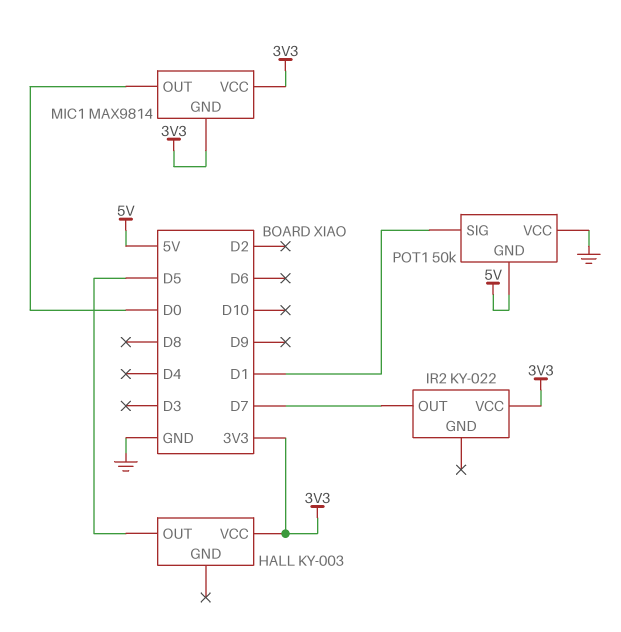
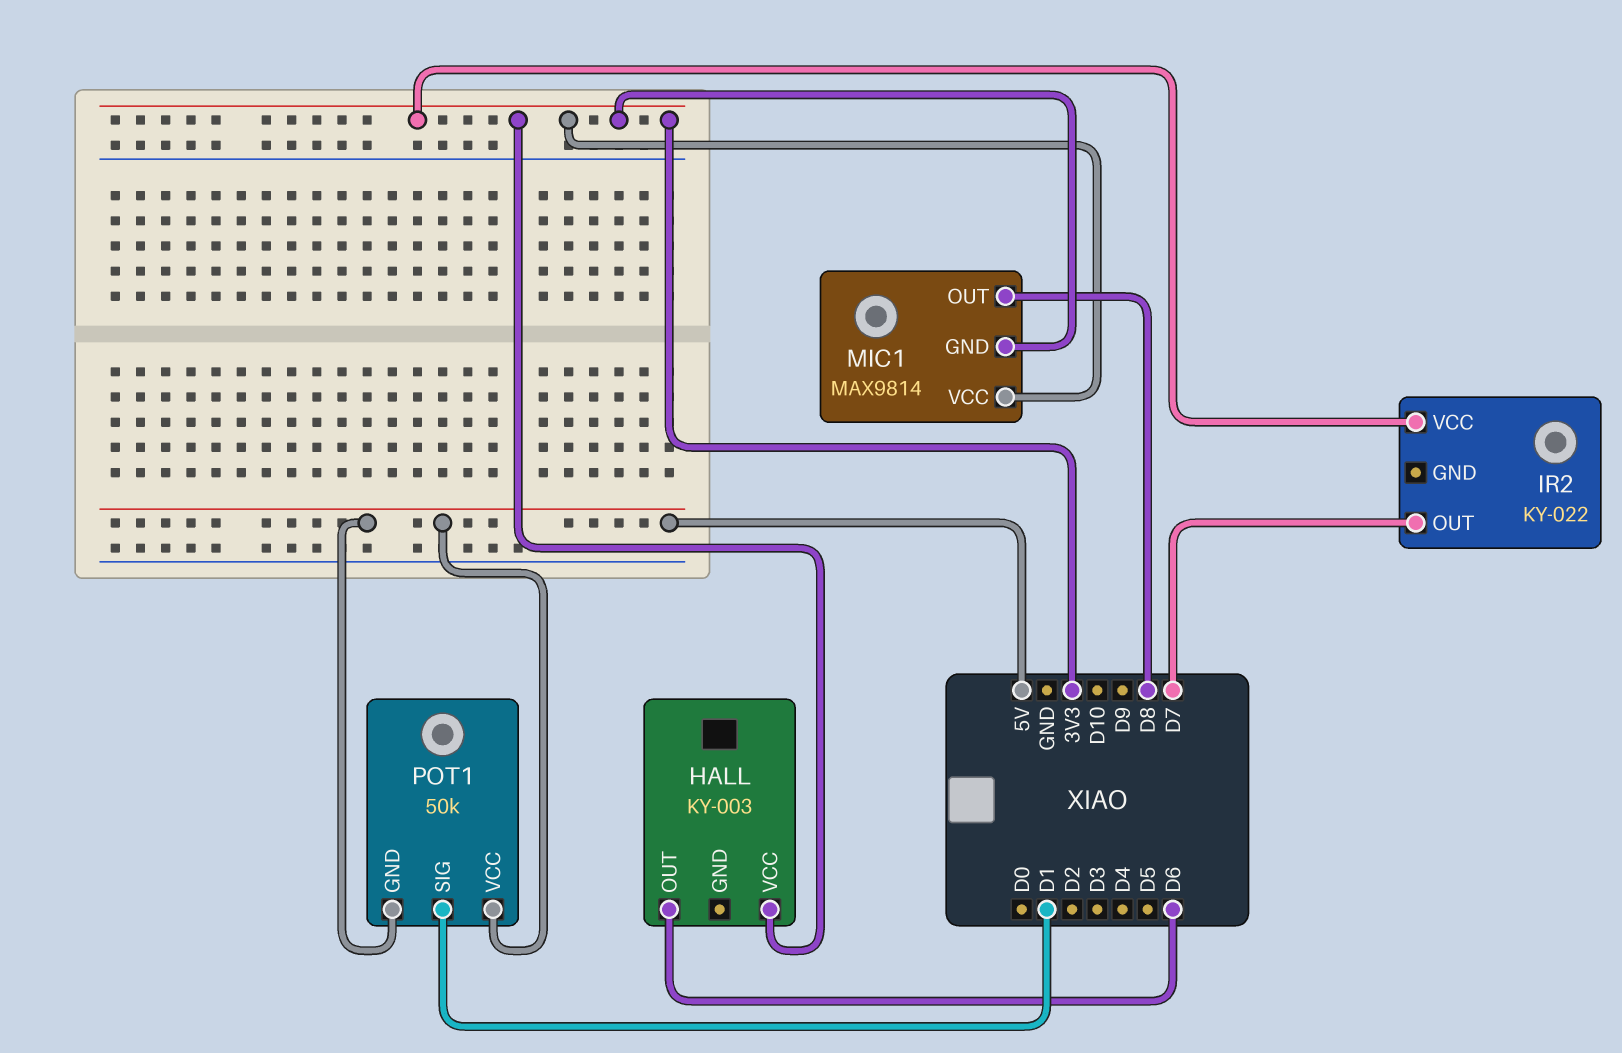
HALL pin OUT: D5 -> D6
MIC1 pin OUT: D0 -> D8
POT1 pin VCC: GND -> 5V

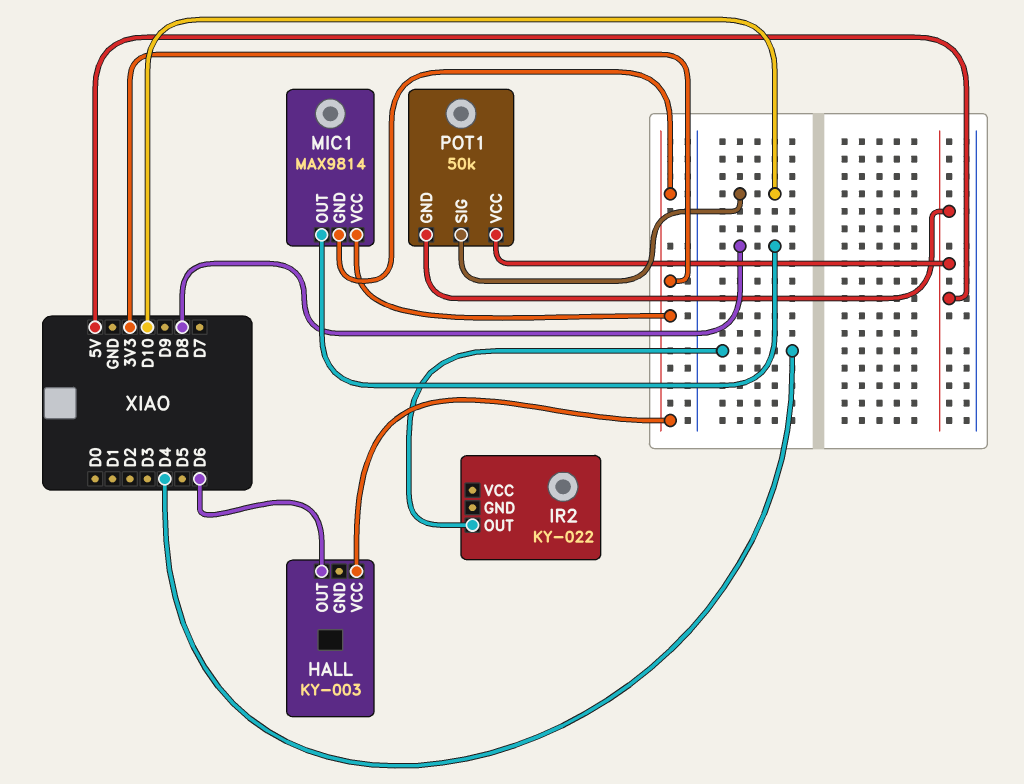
IR2 pin OUT: D7 -> D4
IR2 pin VCC: 3V3 -> none
POT1 pin SIG: D1 -> D10

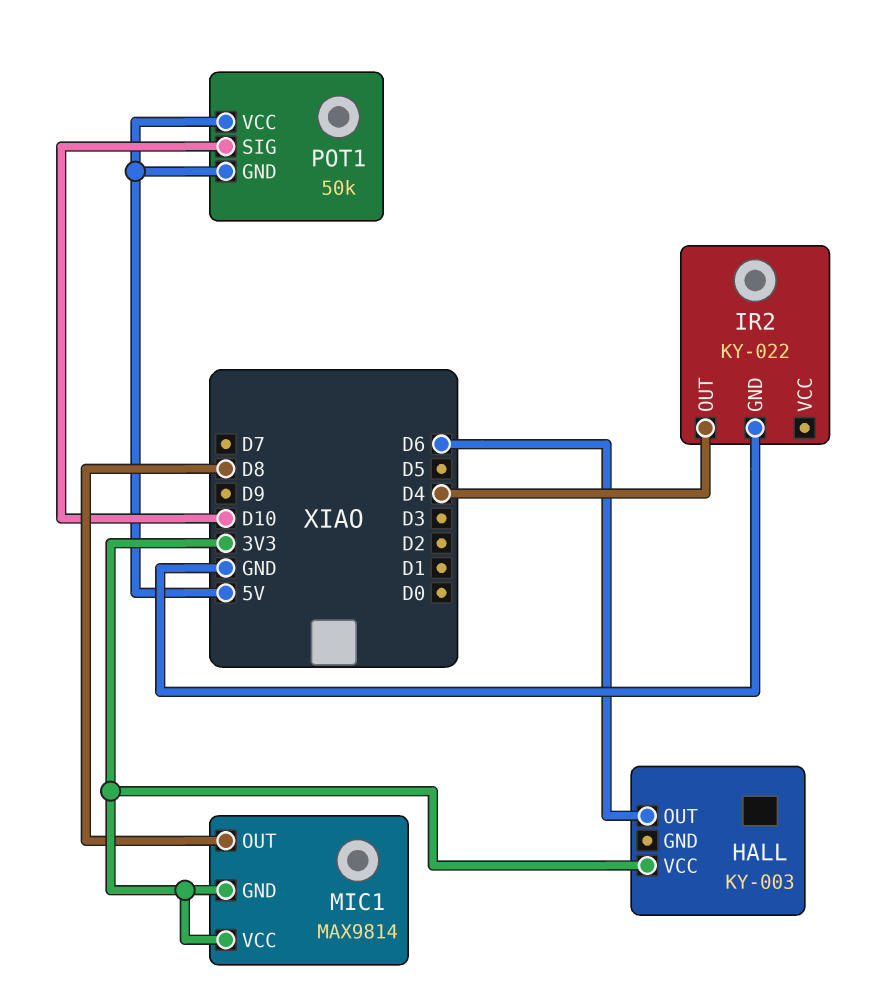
IR2 pin GND: none -> GND

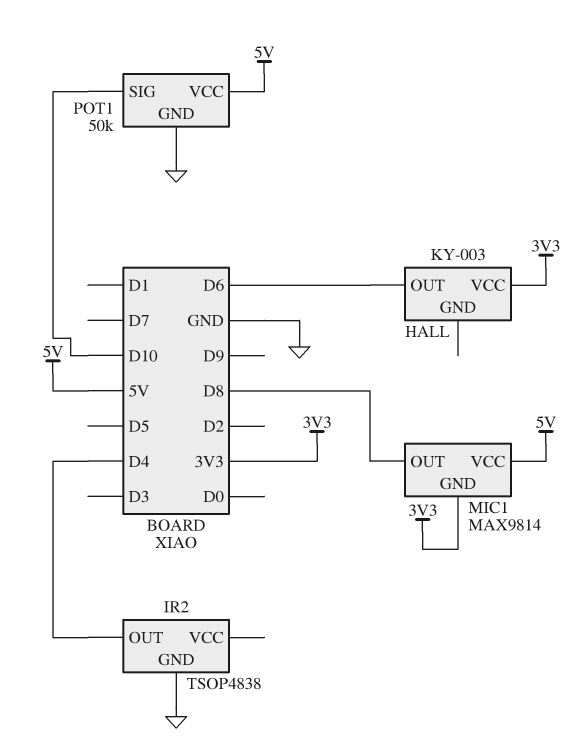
IR2: KY-022 -> TSOP4838
MIC1 pin VCC: 3V3 -> 5V
POT1 pin GND: 5V -> GND

